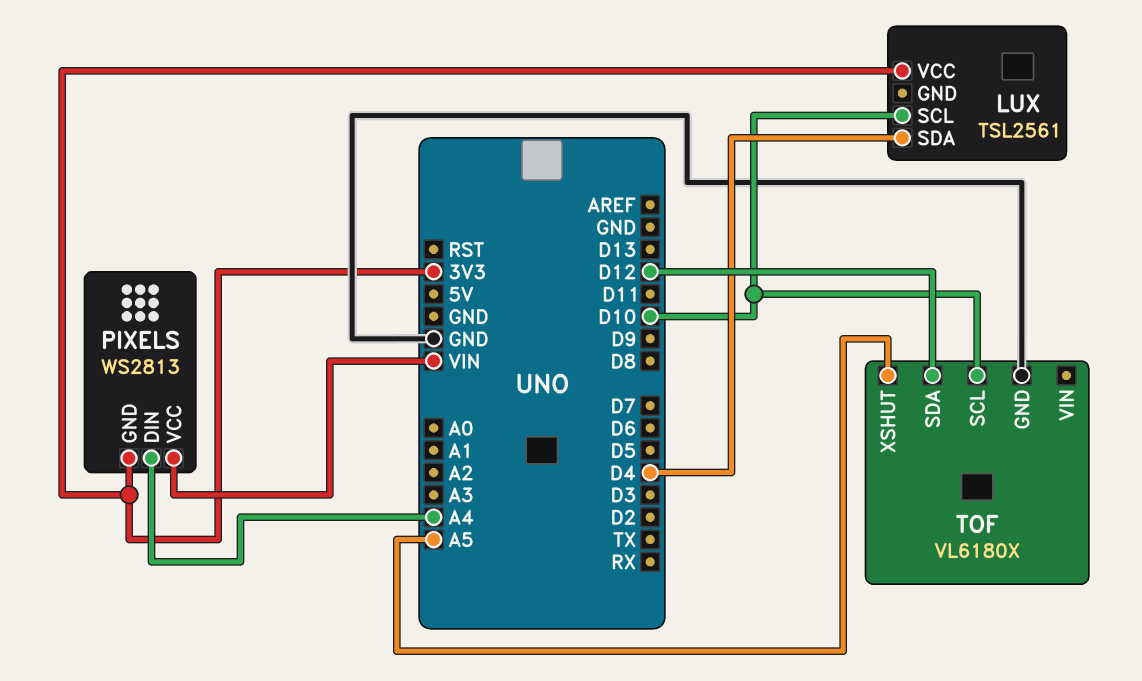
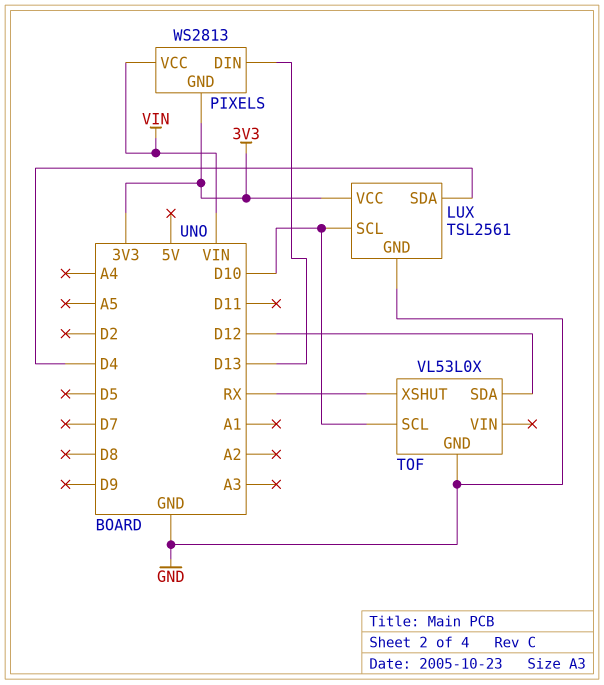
LUX pin GND: none -> GND
PIXELS pin DIN: A4 -> D13
TOF: VL6180X -> VL53L0X
TOF pin XSHUT: A5 -> RX

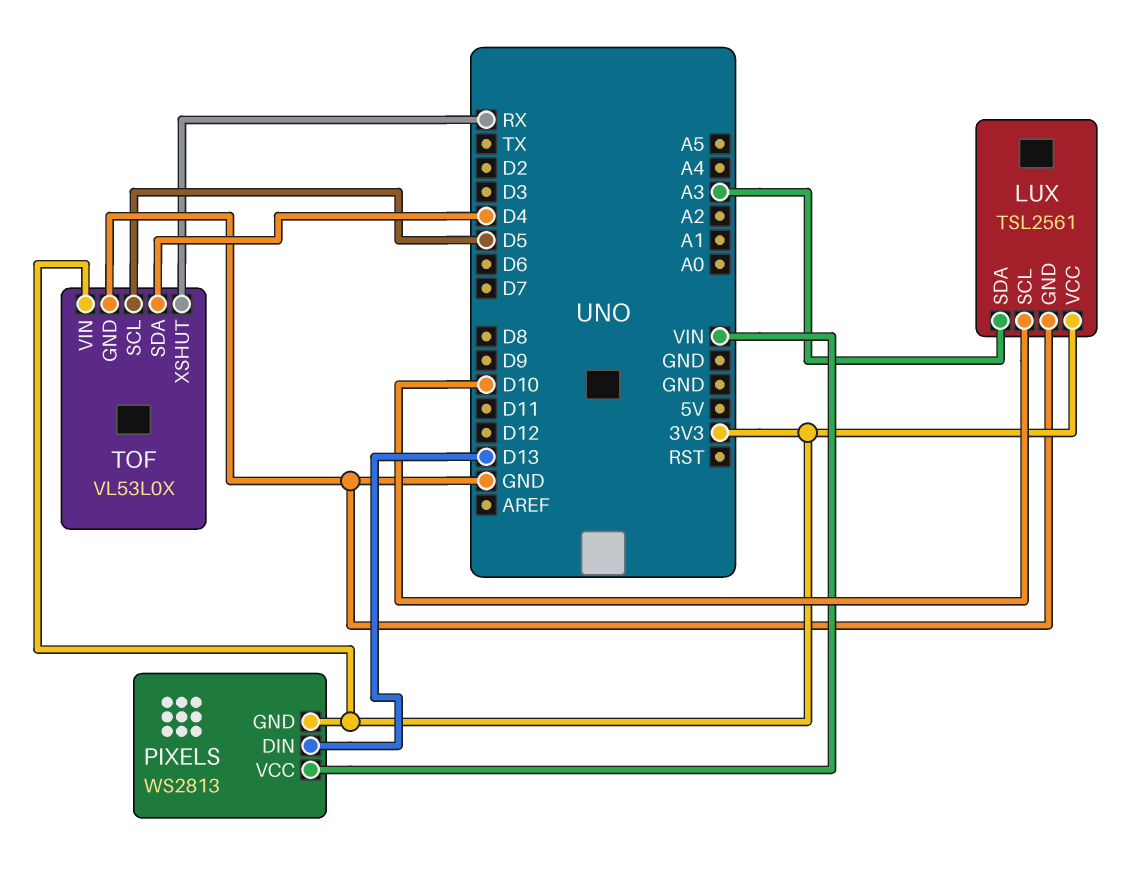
LUX pin SDA: D4 -> A3
TOF pin SCL: D10 -> D5
TOF pin SDA: D12 -> D4
TOF pin VIN: none -> 3V3

